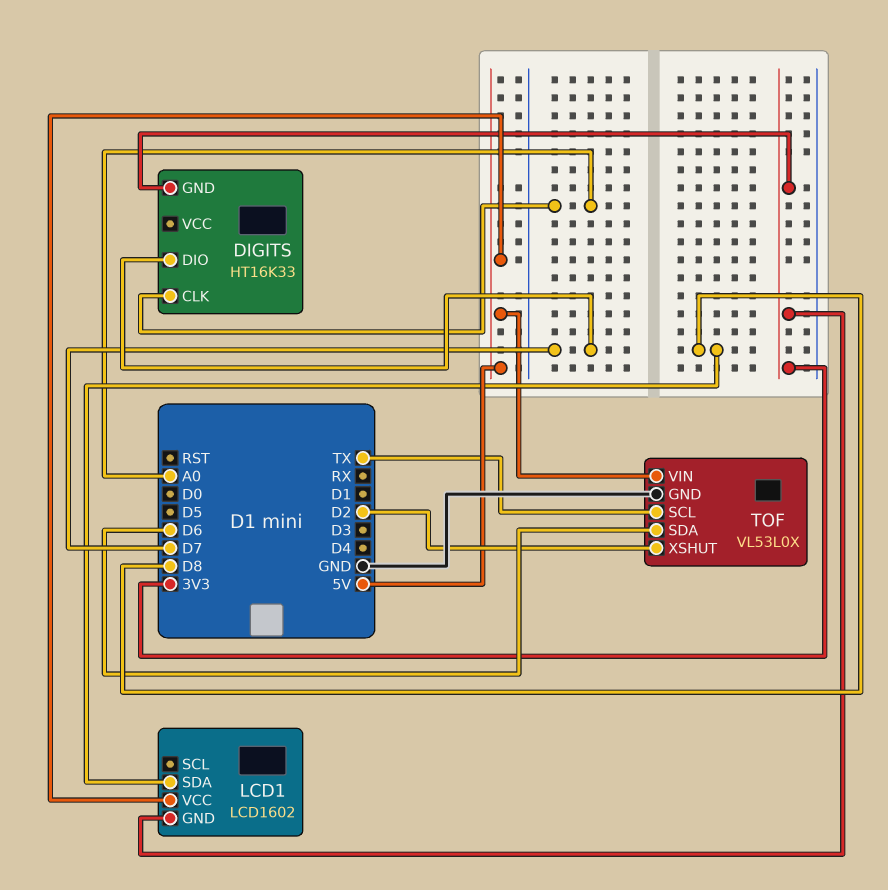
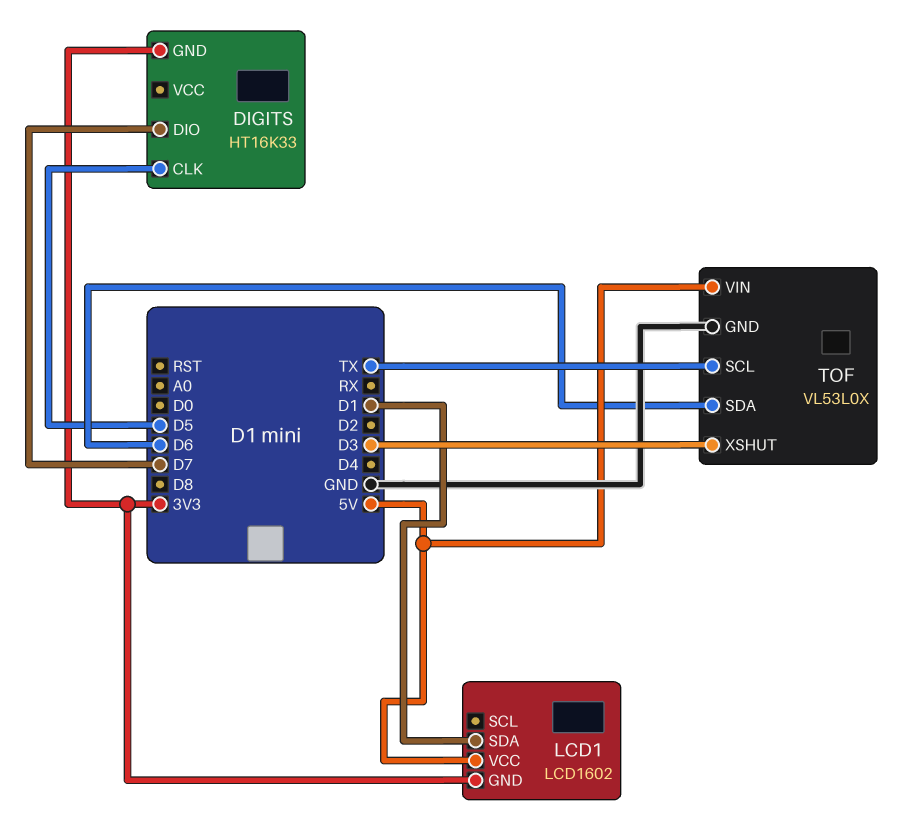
DIGITS pin CLK: A0 -> D5
LCD1 pin SDA: D8 -> D1
TOF pin XSHUT: D2 -> D3

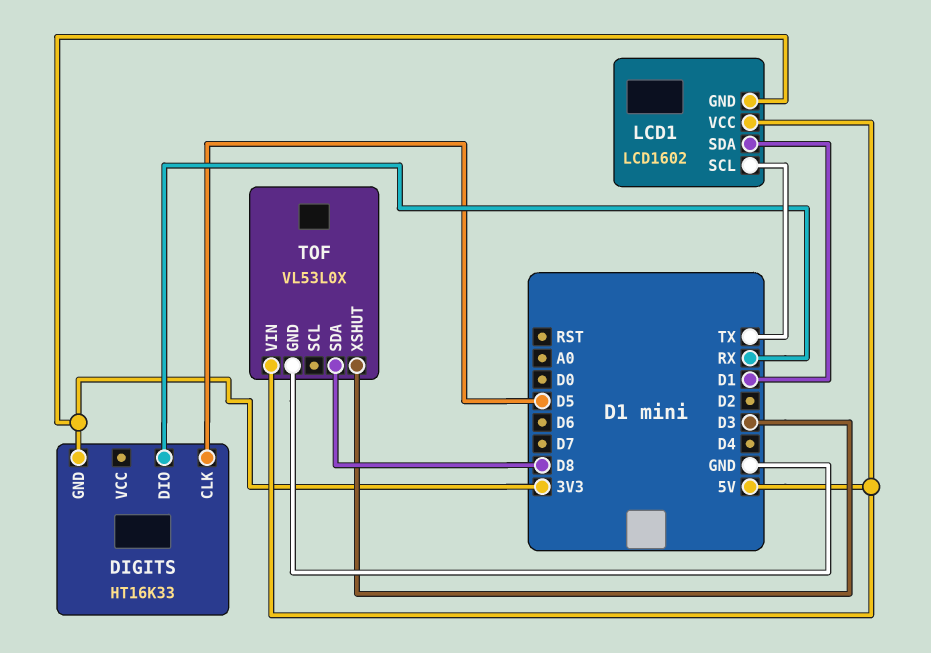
DIGITS pin DIO: D7 -> RX
LCD1 pin SCL: none -> TX
TOF pin SCL: TX -> none
TOF pin SDA: D6 -> D8

